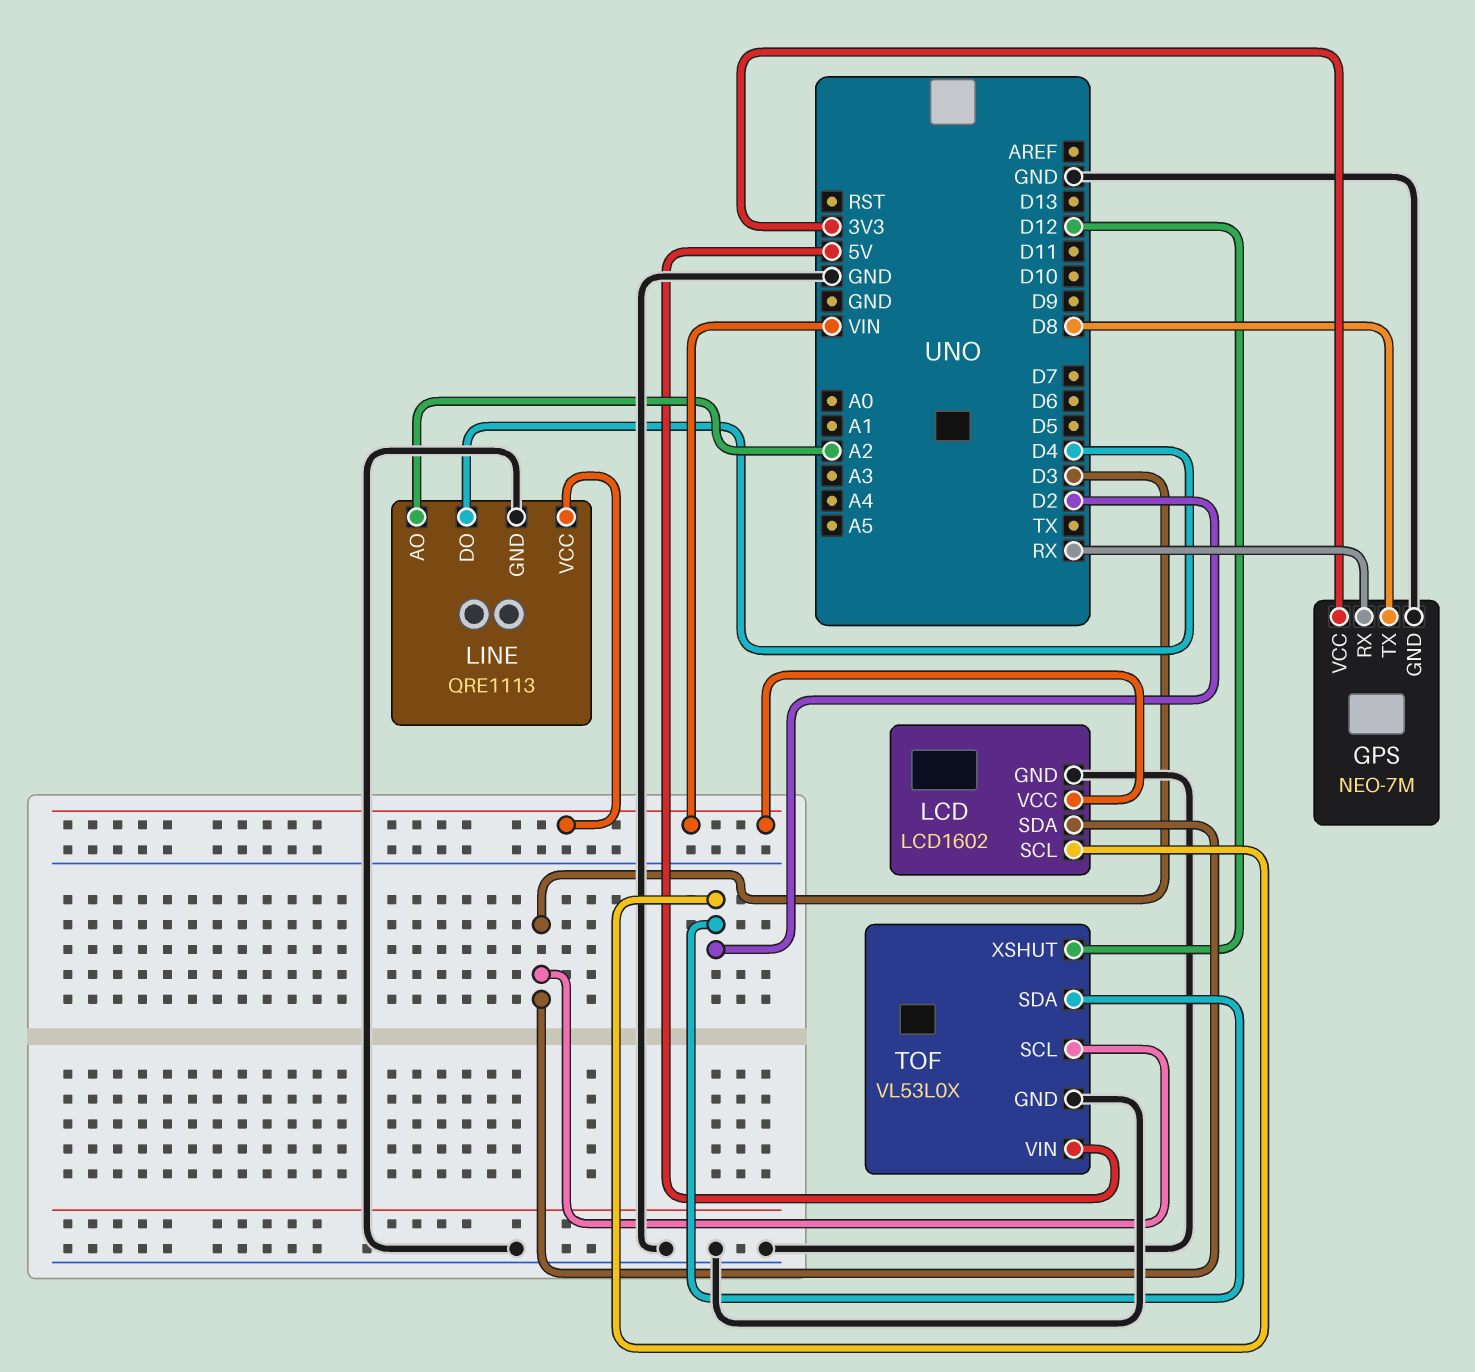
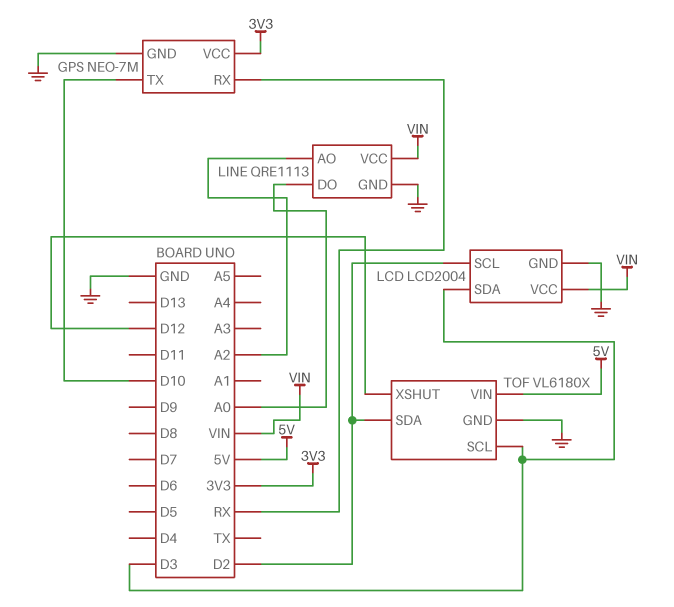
GPS pin TX: D8 -> D10
LCD: LCD1602 -> LCD2004
LINE pin DO: D4 -> A0
TOF: VL53L0X -> VL6180X

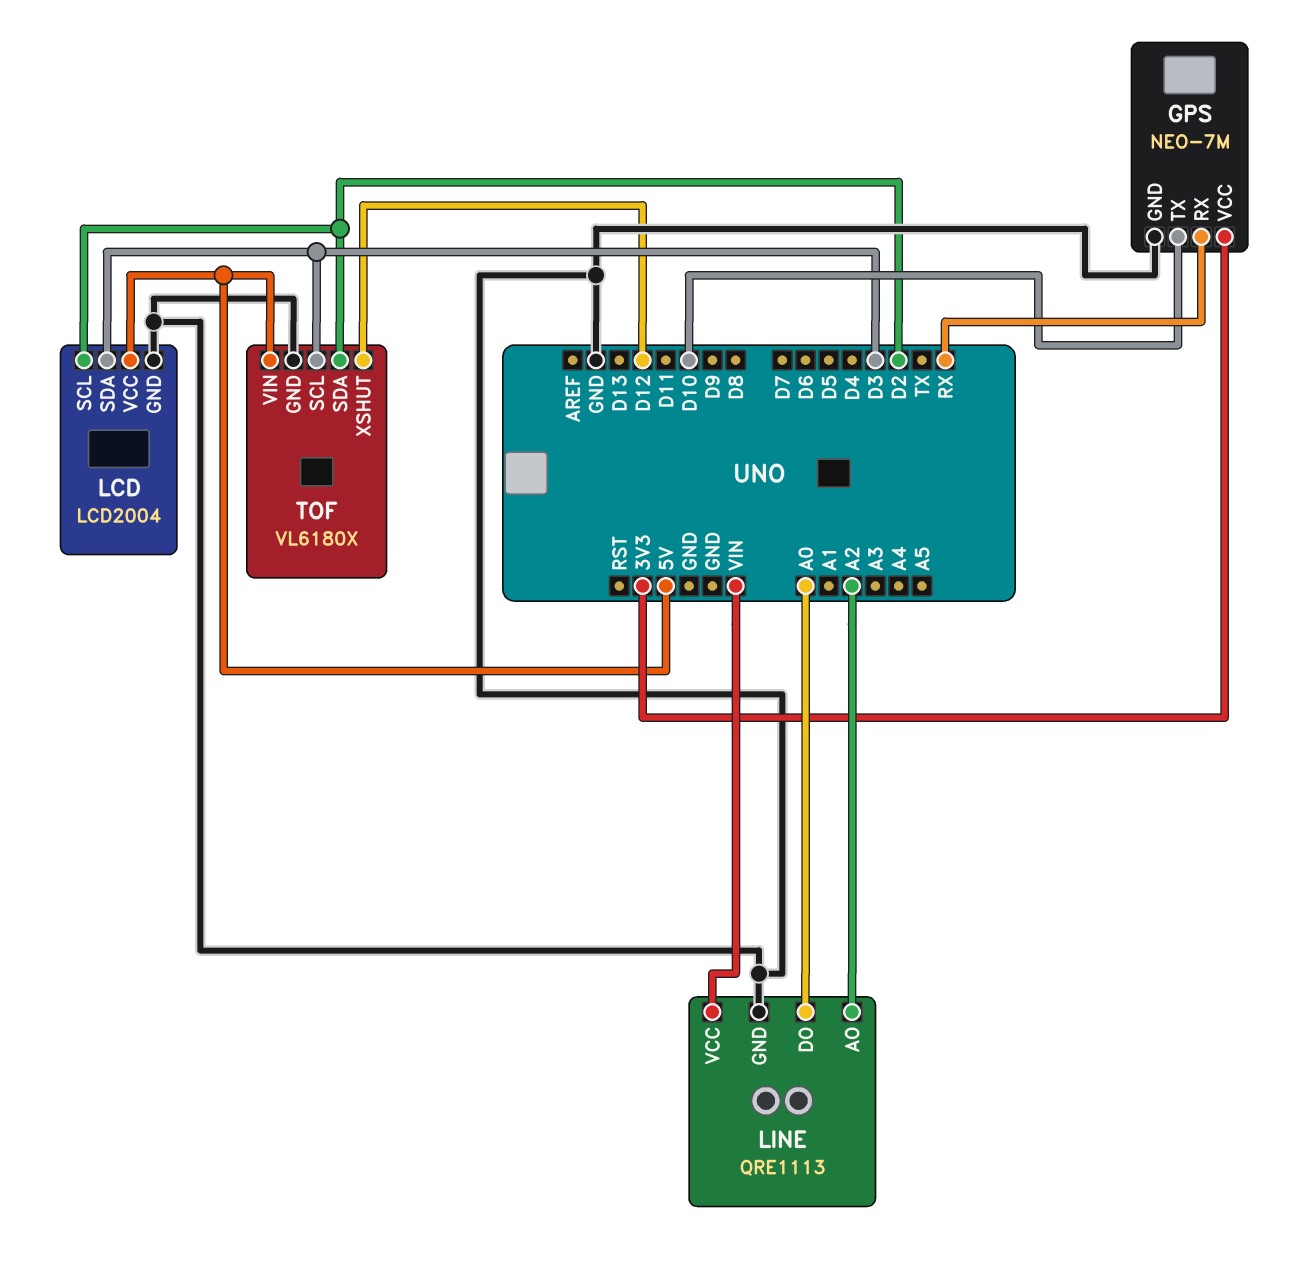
LCD pin VCC: VIN -> 5V

